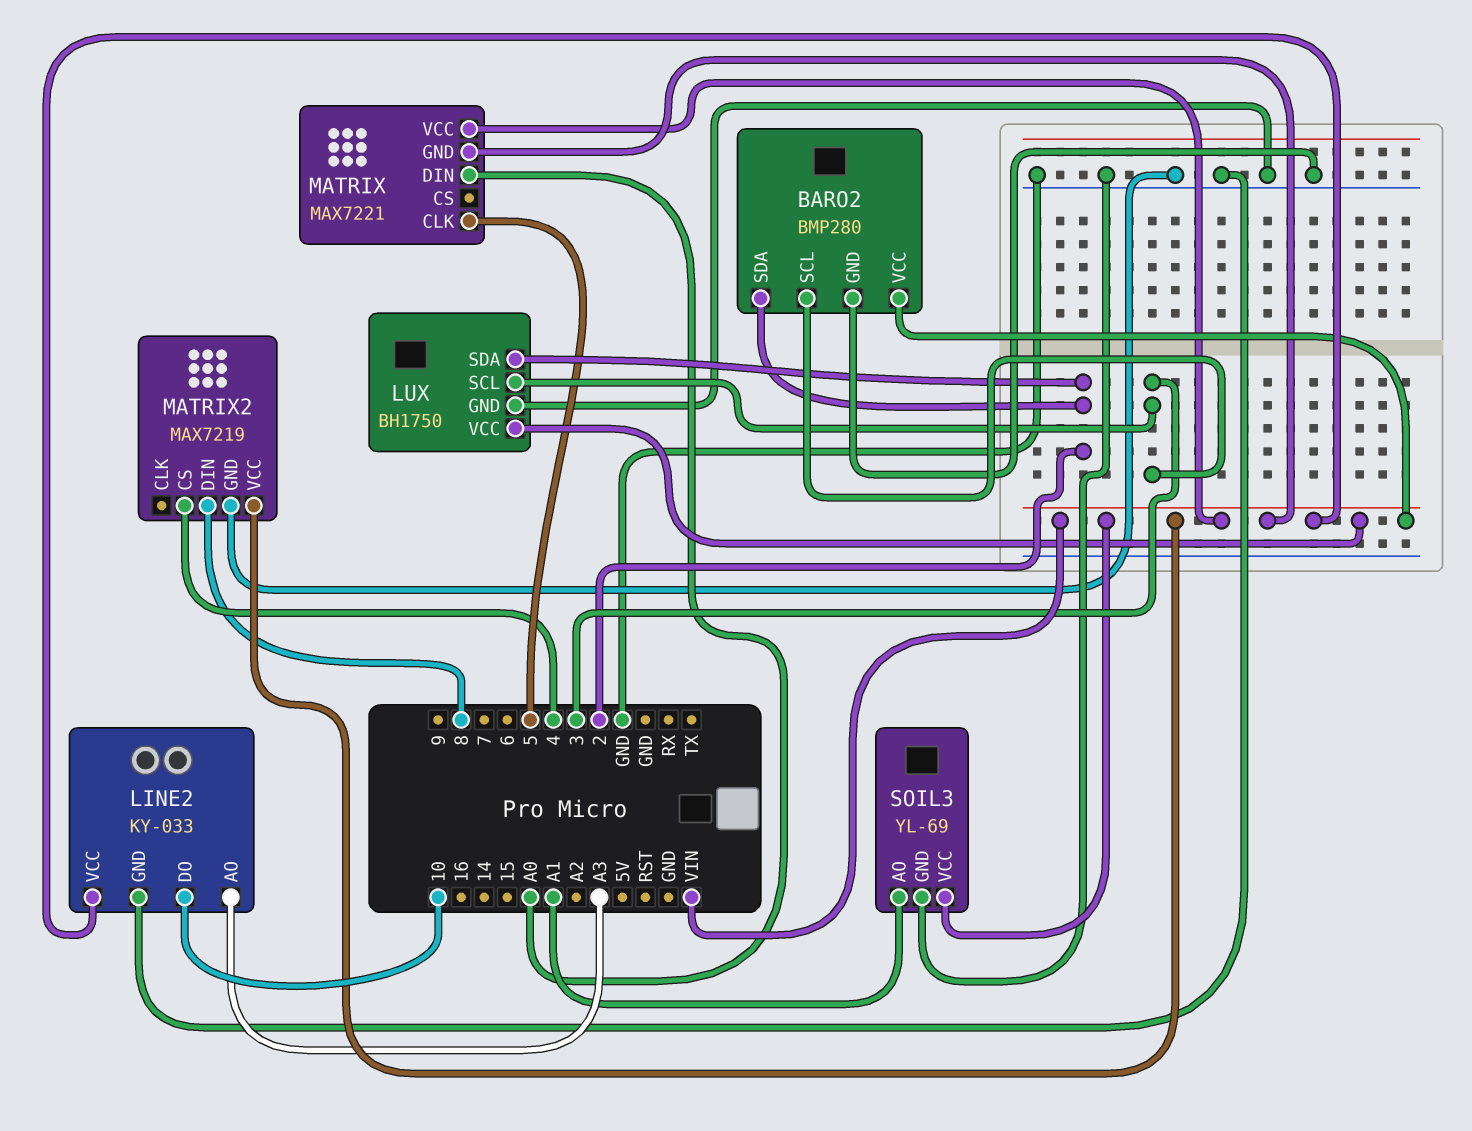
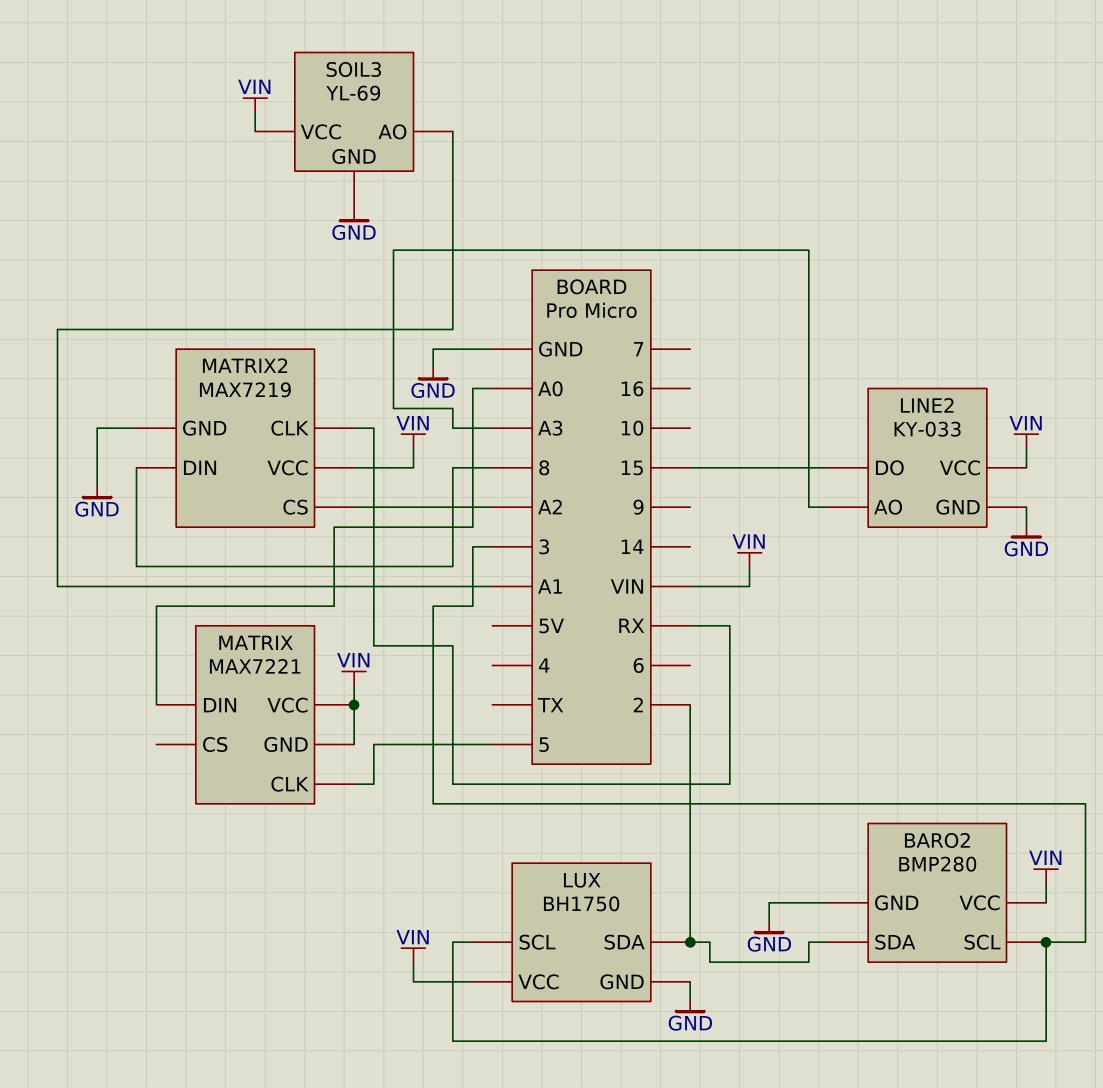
LINE2 pin DO: 10 -> 15
MATRIX2 pin CLK: none -> RX
MATRIX2 pin CS: 4 -> A2

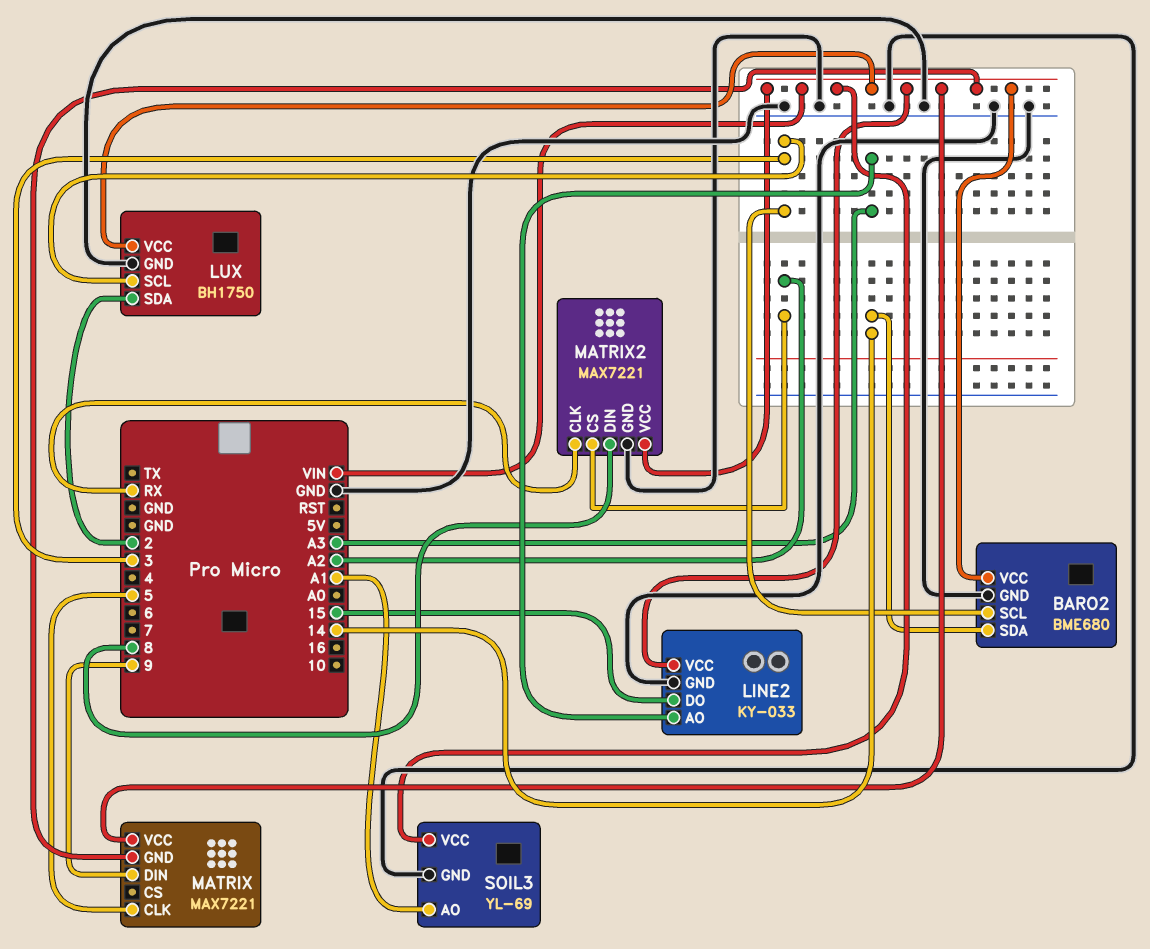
BARO2: BMP280 -> BME680
BARO2 pin SDA: 2 -> 14
MATRIX pin DIN: A0 -> 9
MATRIX2: MAX7219 -> MAX7221

